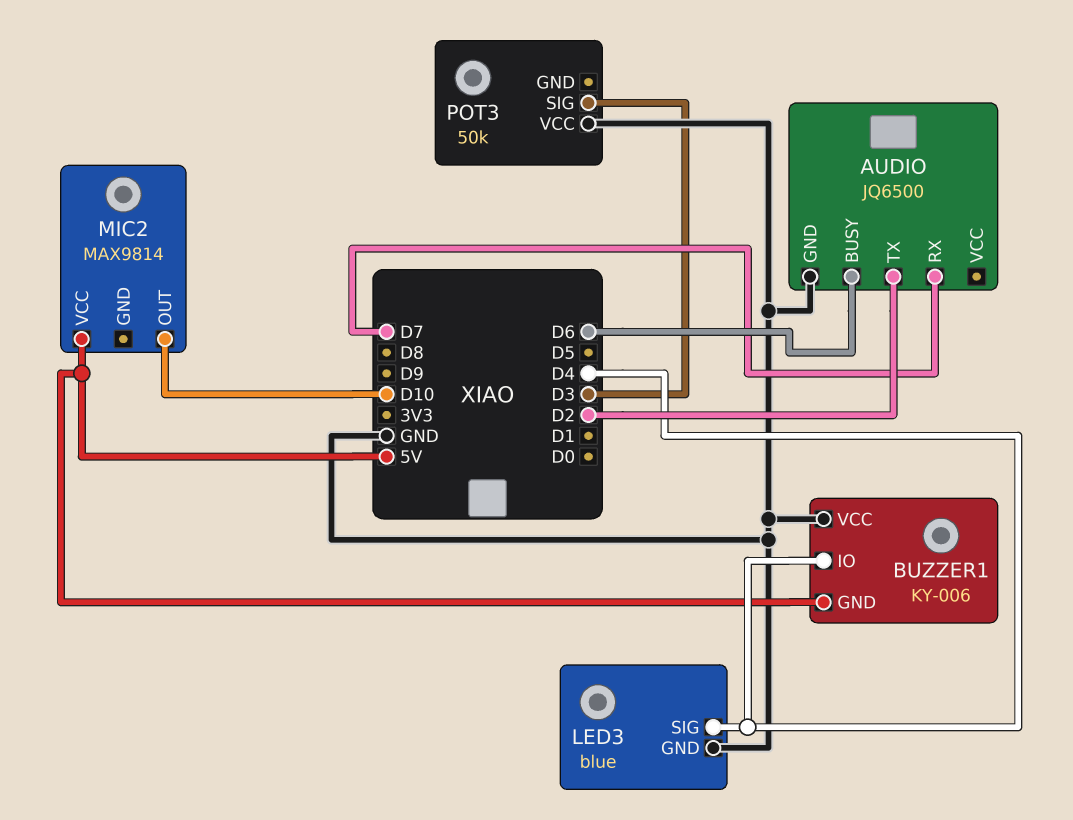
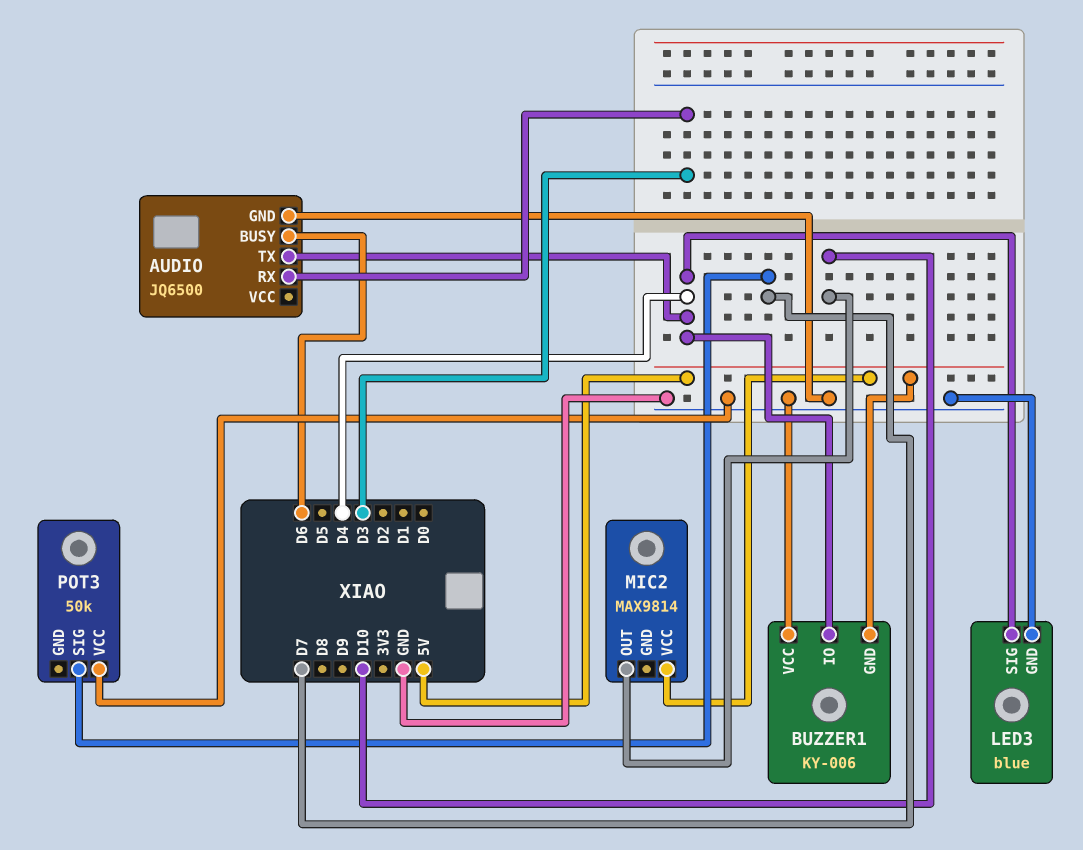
AUDIO pin RX: D7 -> D3
AUDIO pin TX: D2 -> D4
POT3 pin SIG: D3 -> D7

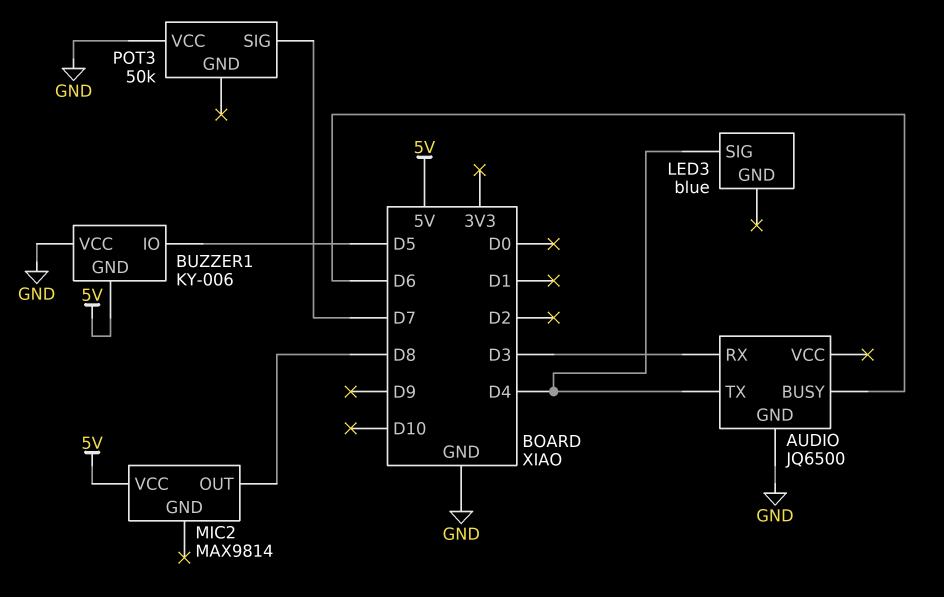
BUZZER1 pin IO: D4 -> D5
LED3 pin GND: GND -> none
MIC2 pin OUT: D10 -> D8

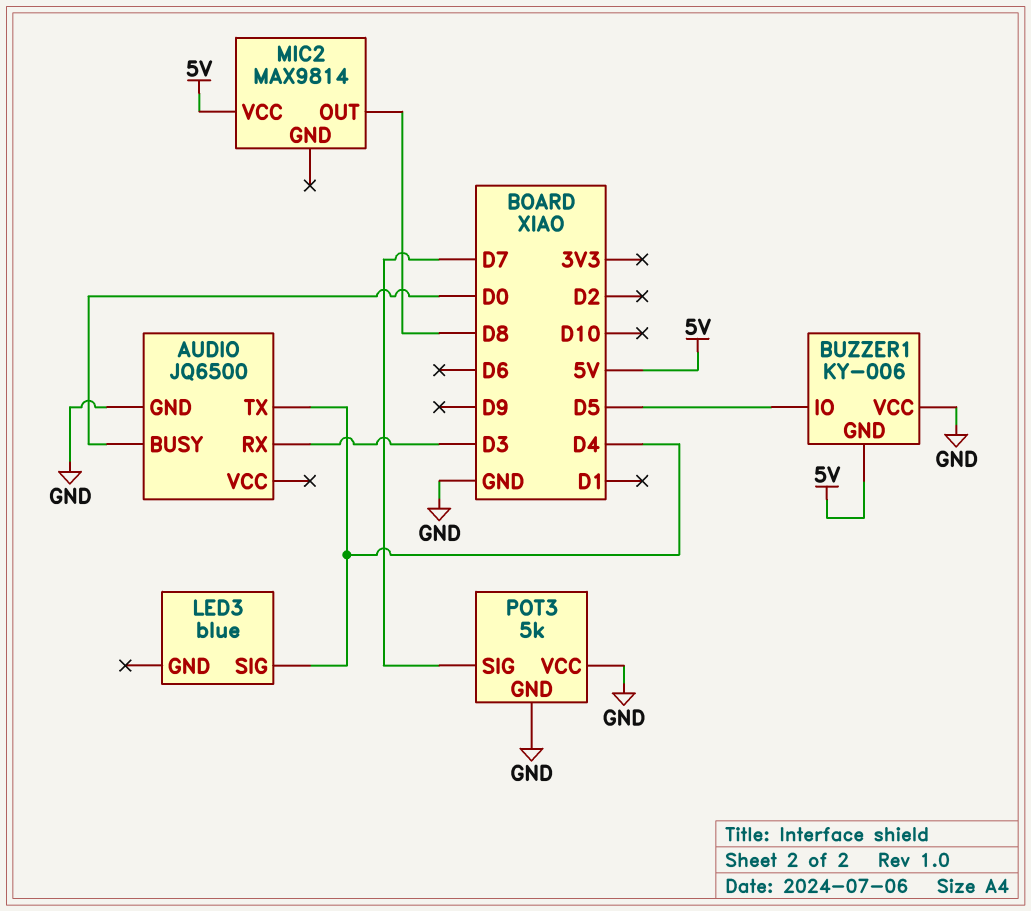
AUDIO pin BUSY: D6 -> D0
POT3: 50k -> 5k
POT3 pin GND: none -> GND

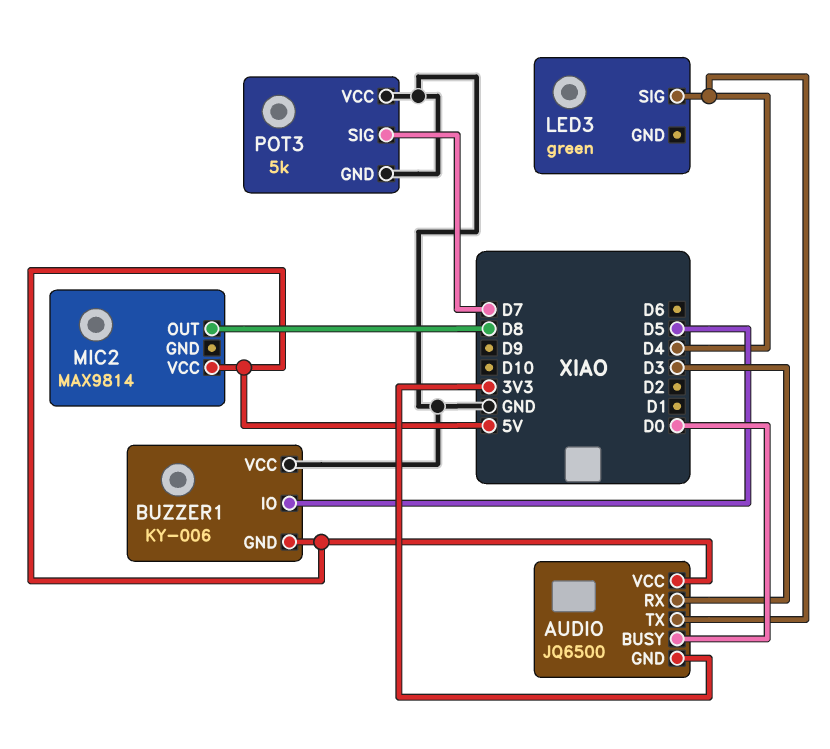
AUDIO pin GND: GND -> 3V3
AUDIO pin VCC: none -> 5V
LED3: blue -> green

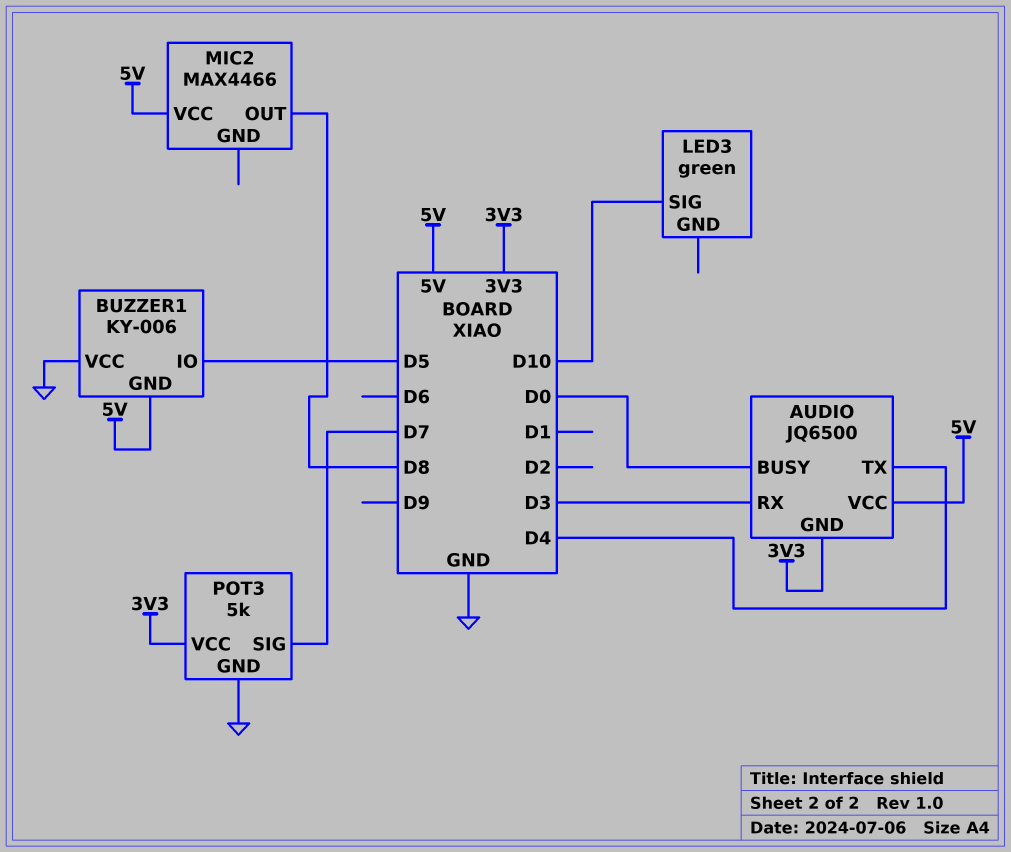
LED3 pin SIG: D4 -> D10
MIC2: MAX9814 -> MAX4466
POT3 pin VCC: GND -> 3V3

